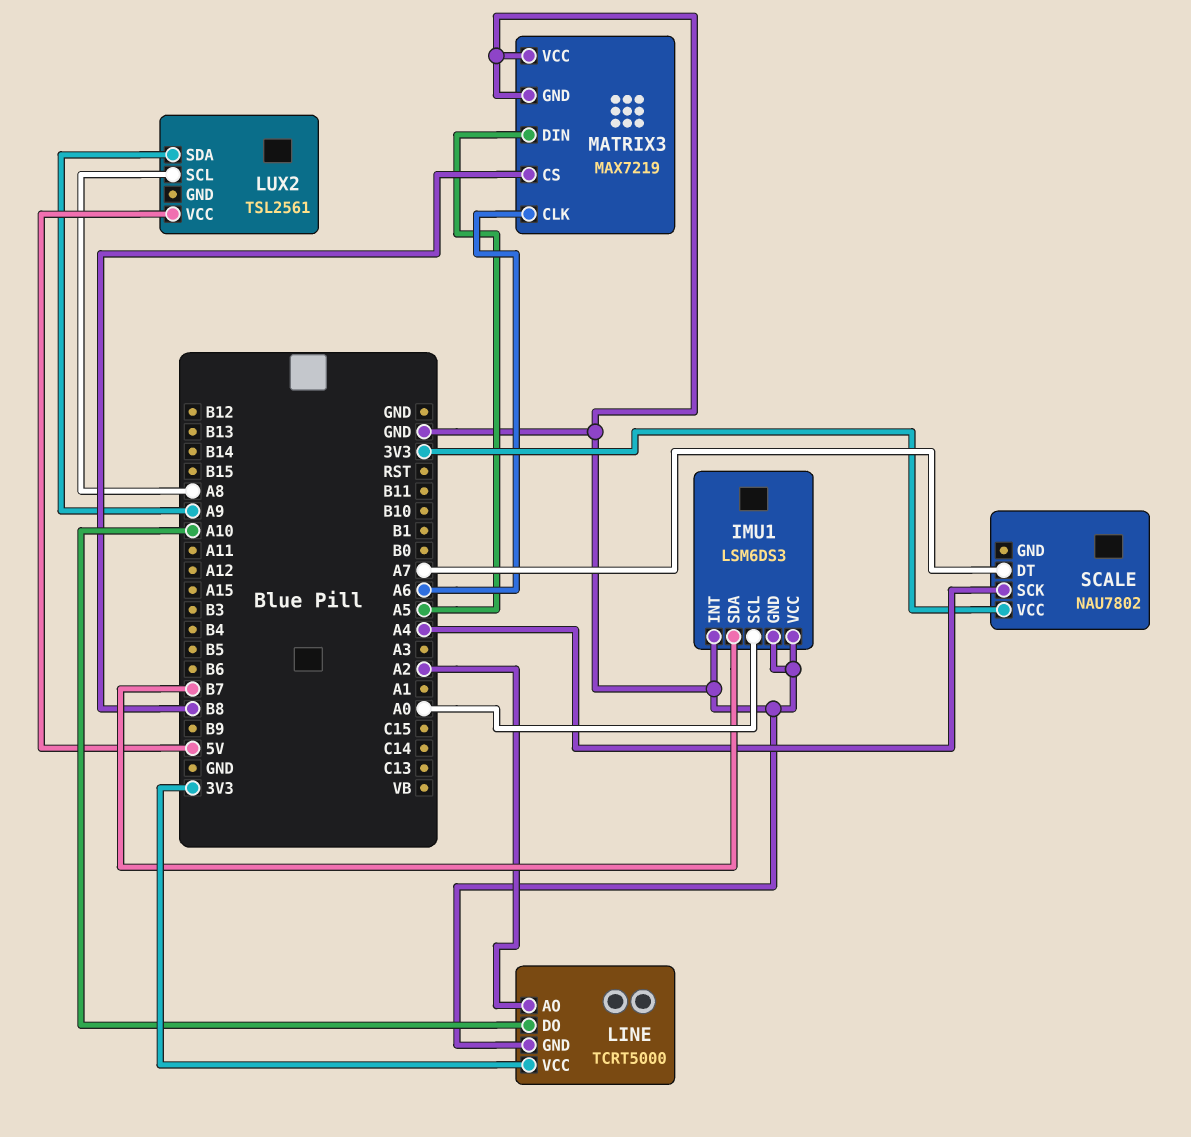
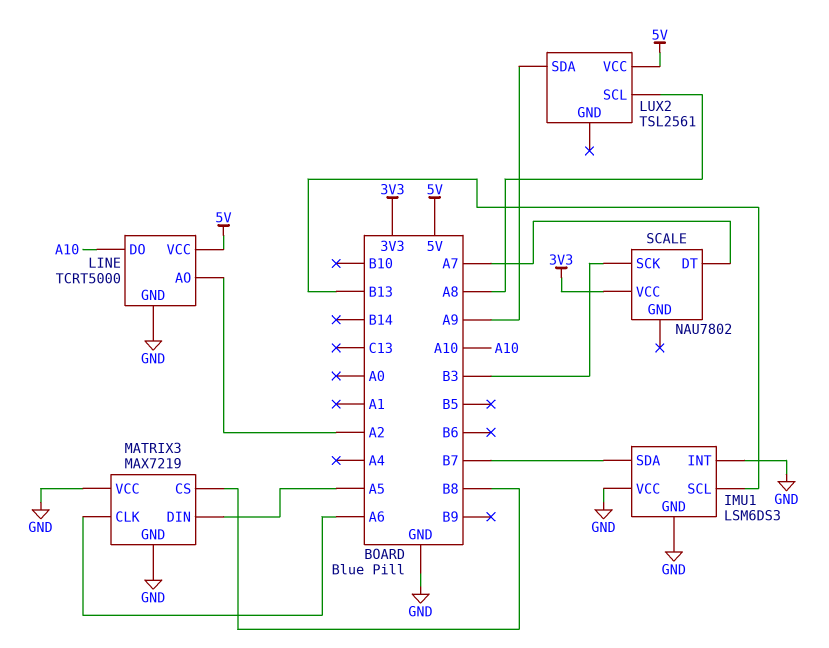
IMU1 pin SCL: A0 -> B13
LINE pin VCC: 3V3 -> 5V
SCALE pin SCK: A4 -> B3

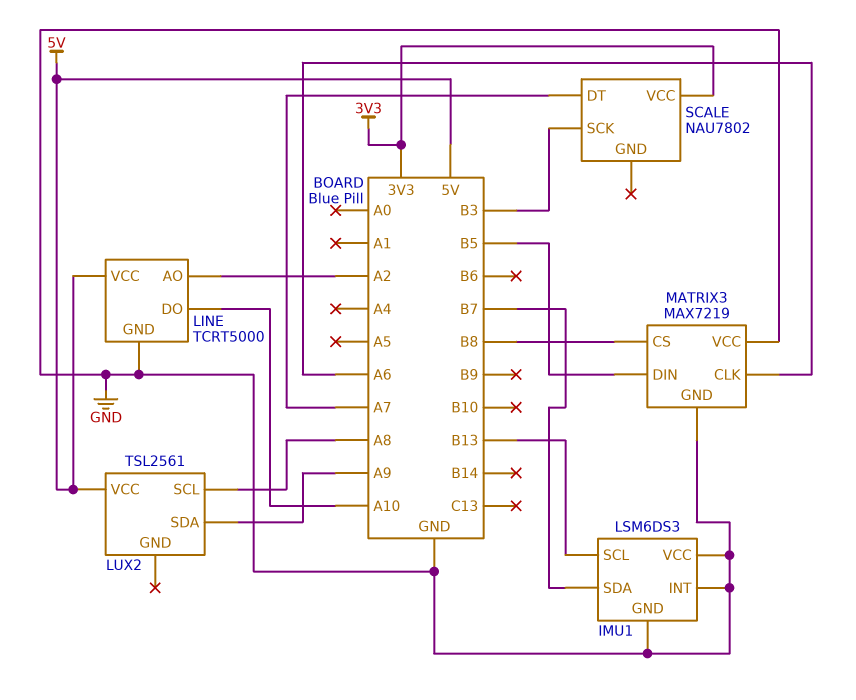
MATRIX3 pin DIN: A5 -> B5

